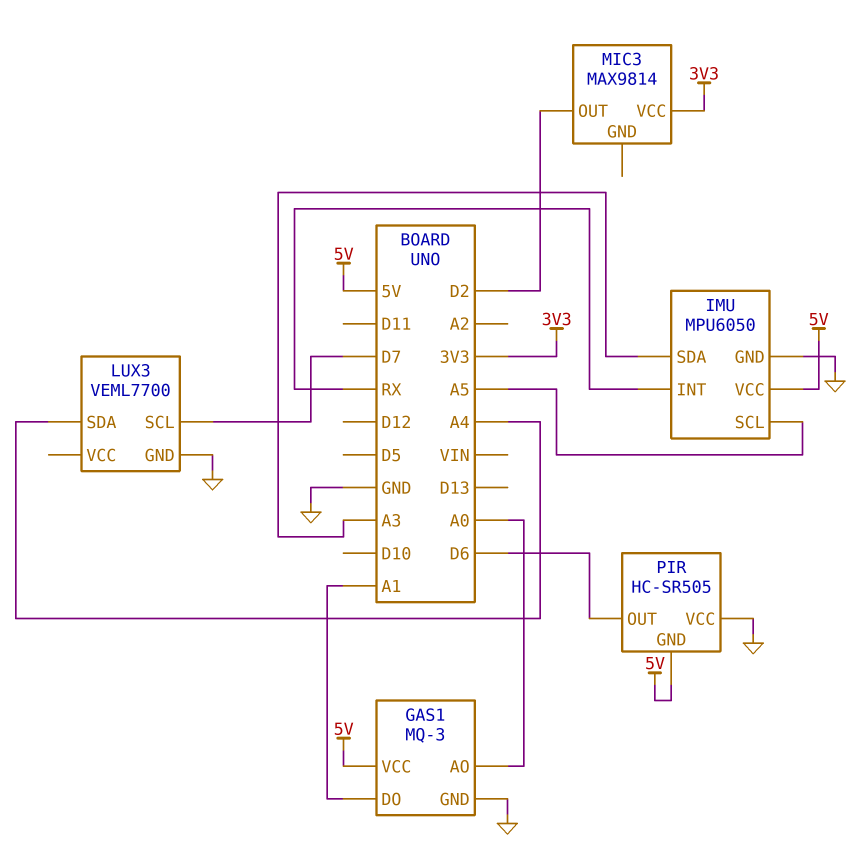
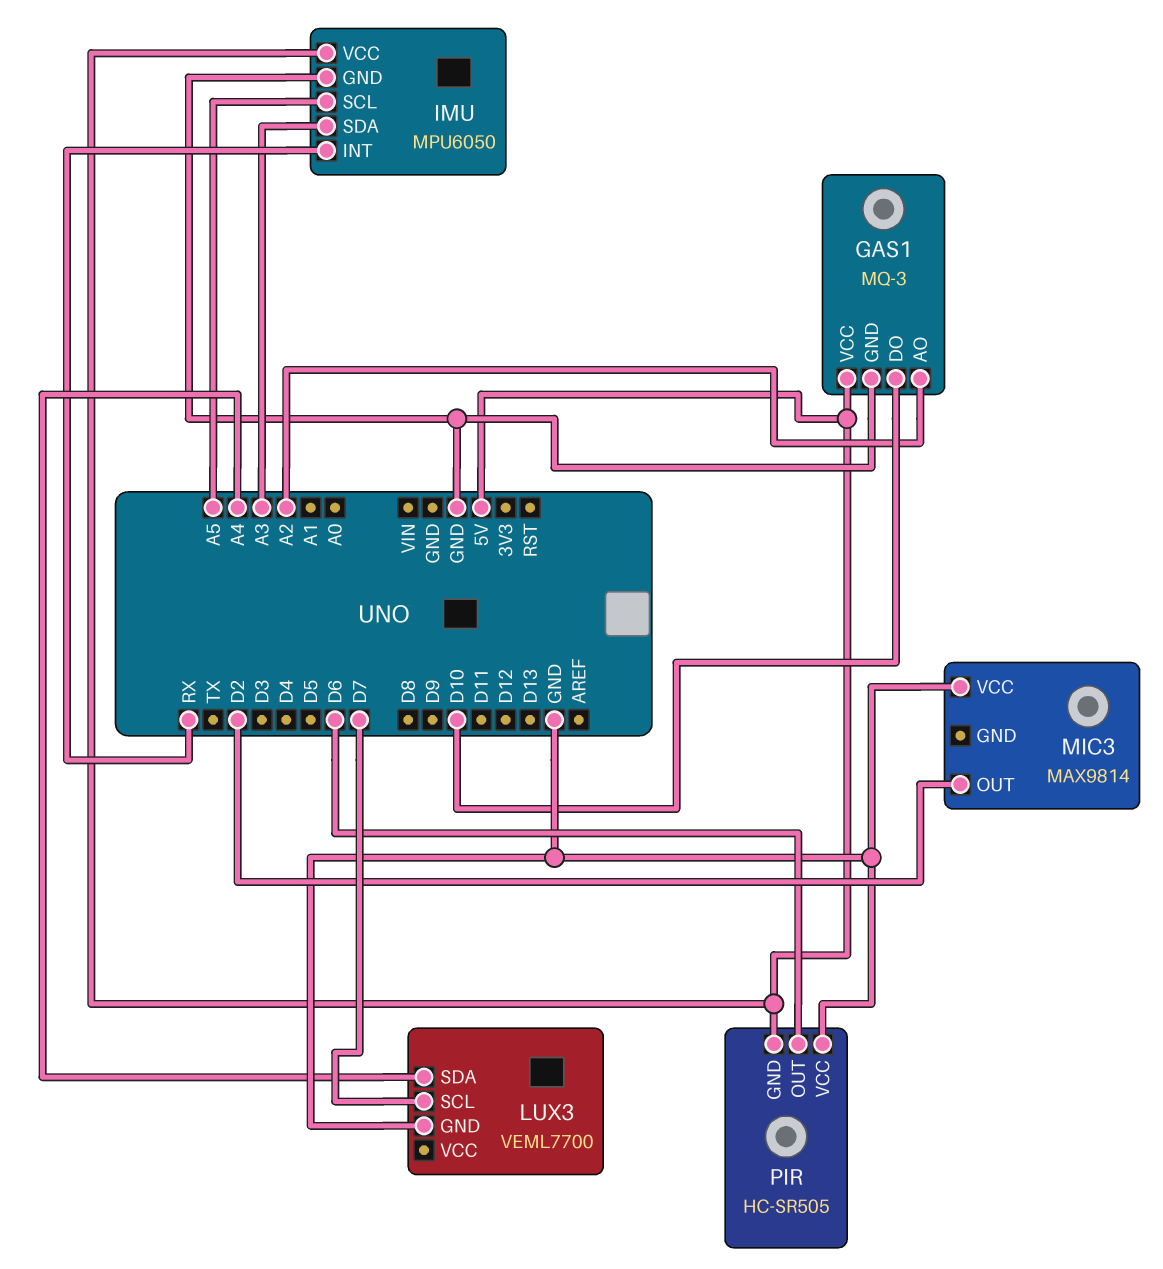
GAS1 pin AO: A0 -> A2
GAS1 pin DO: A1 -> D10
MIC3 pin VCC: 3V3 -> GND

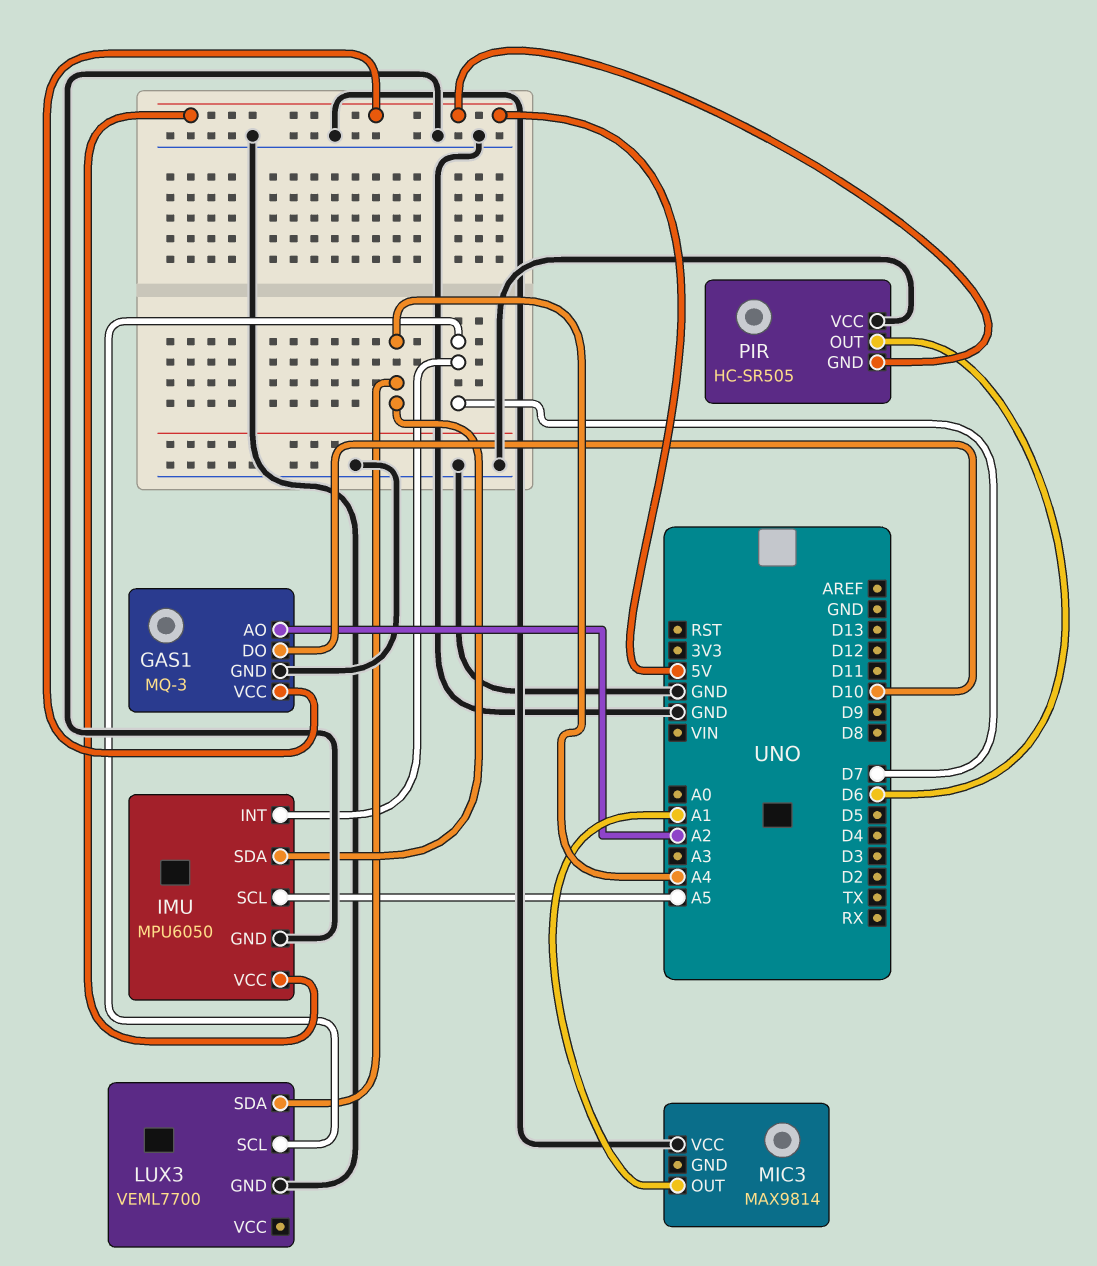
IMU pin INT: RX -> D7
IMU pin SDA: A3 -> A4
MIC3 pin OUT: D2 -> A1

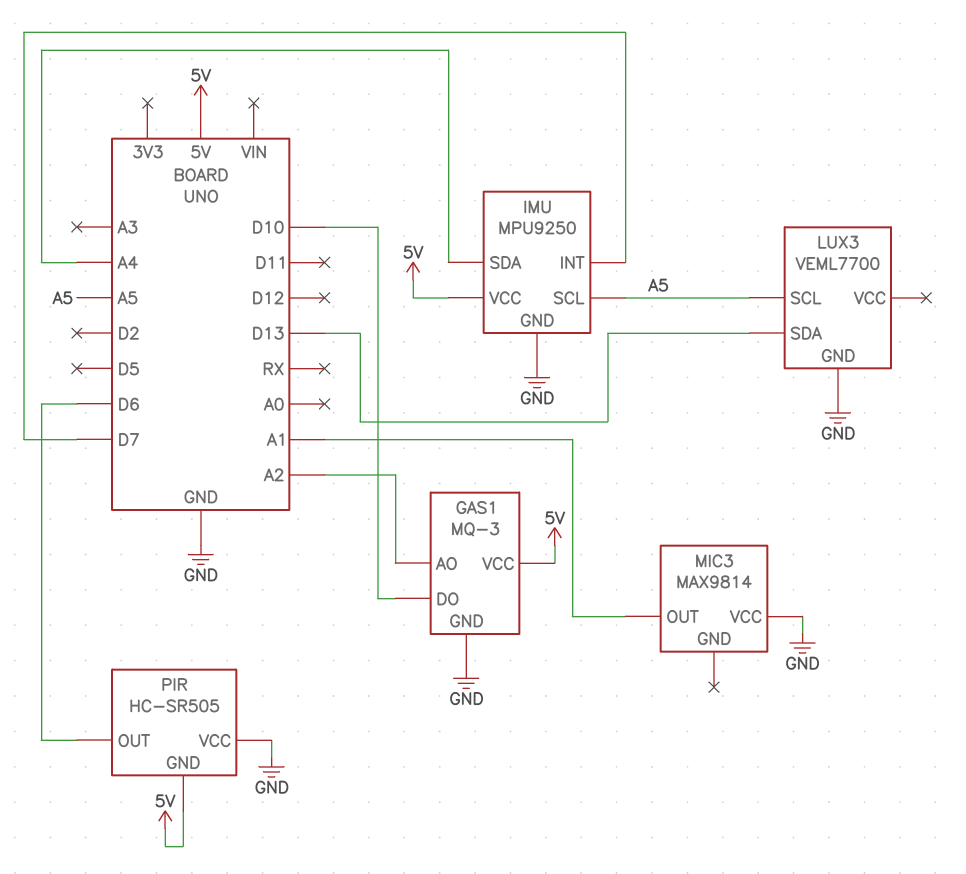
IMU: MPU6050 -> MPU9250
LUX3 pin SCL: D7 -> A5
LUX3 pin SDA: A4 -> D13

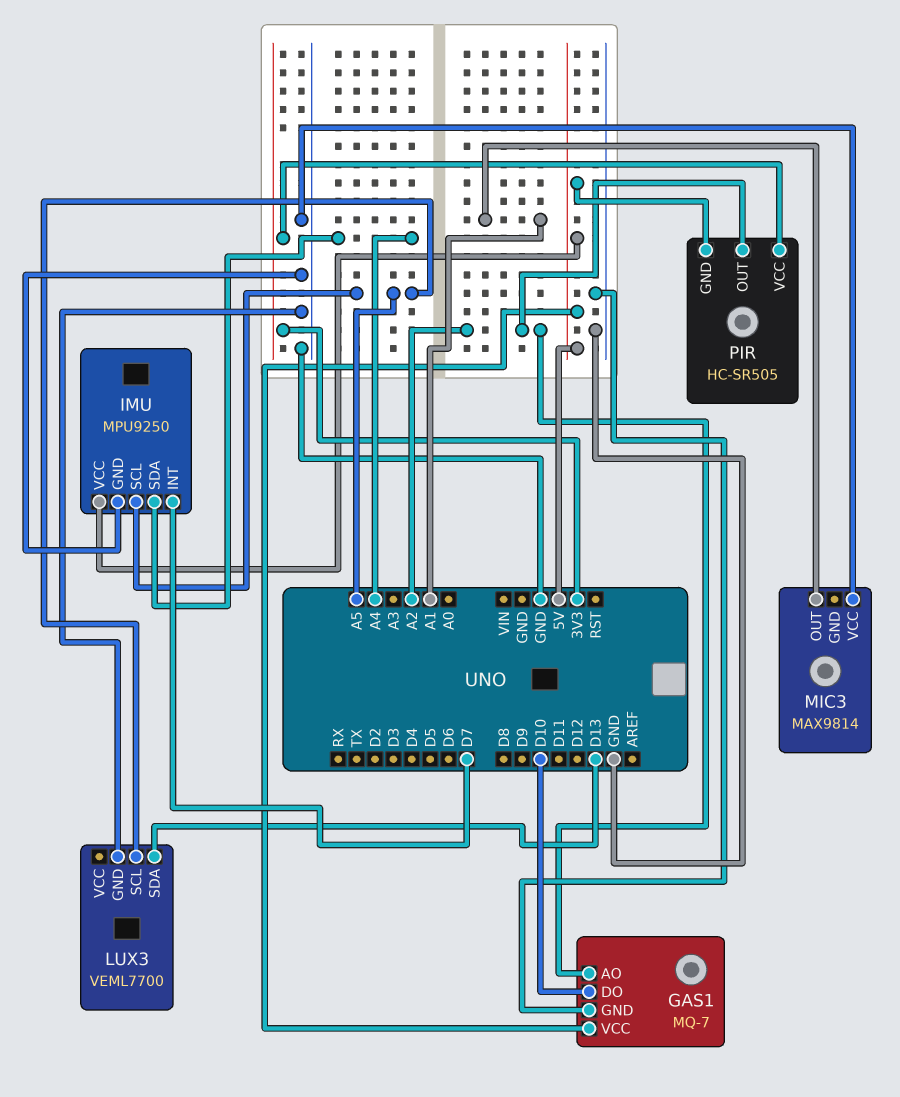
GAS1: MQ-3 -> MQ-7
PIR pin OUT: D6 -> A2
PIR pin VCC: GND -> 3V3

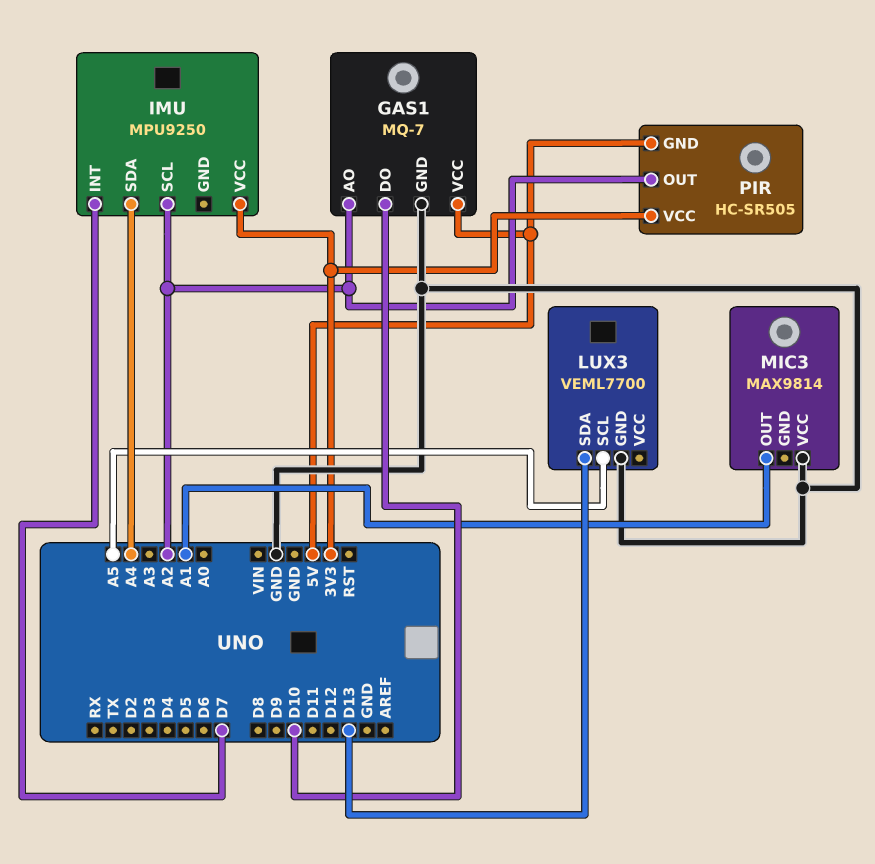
IMU pin GND: GND -> none
IMU pin SCL: A5 -> A2
IMU pin VCC: 5V -> 3V3

